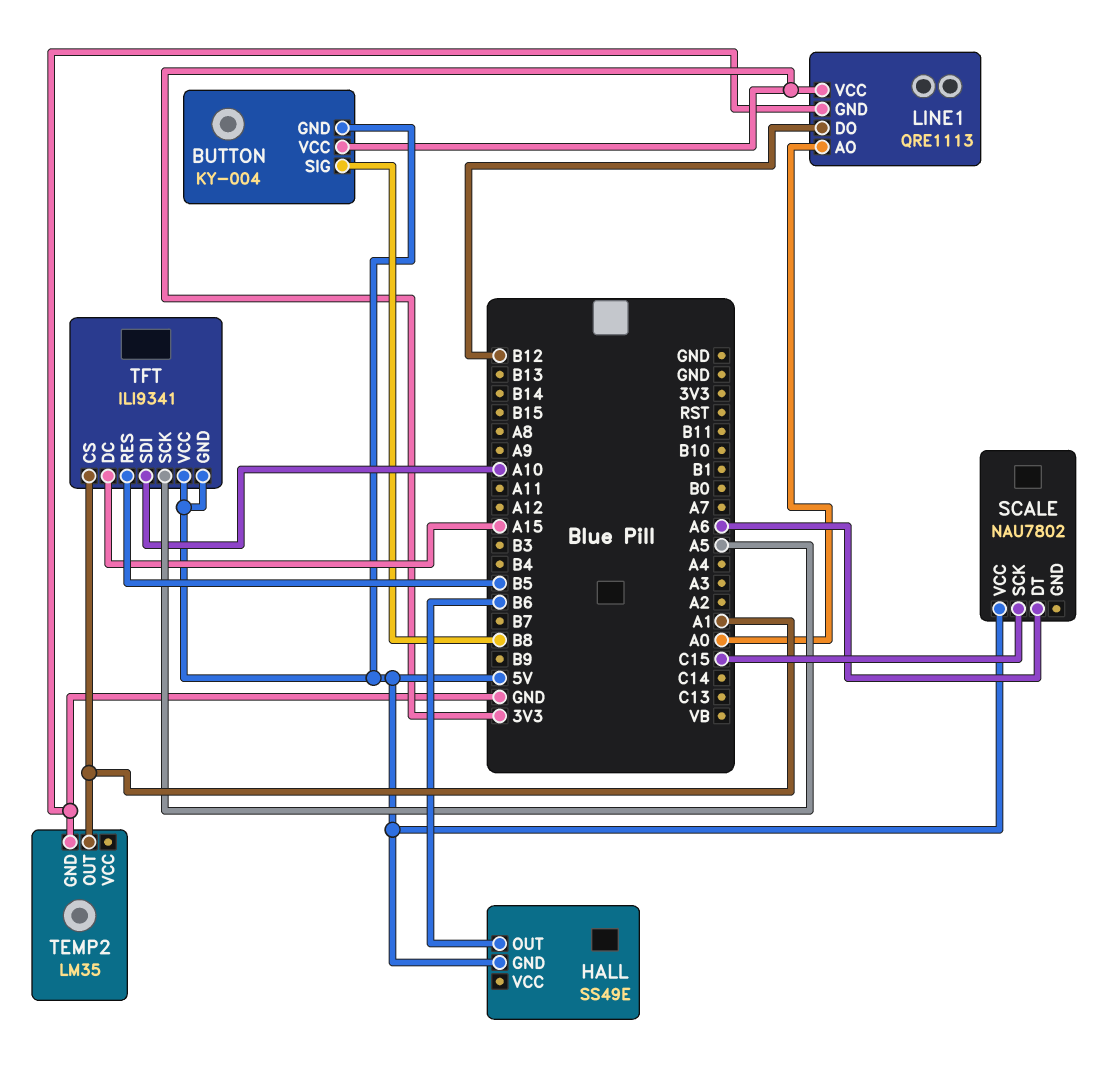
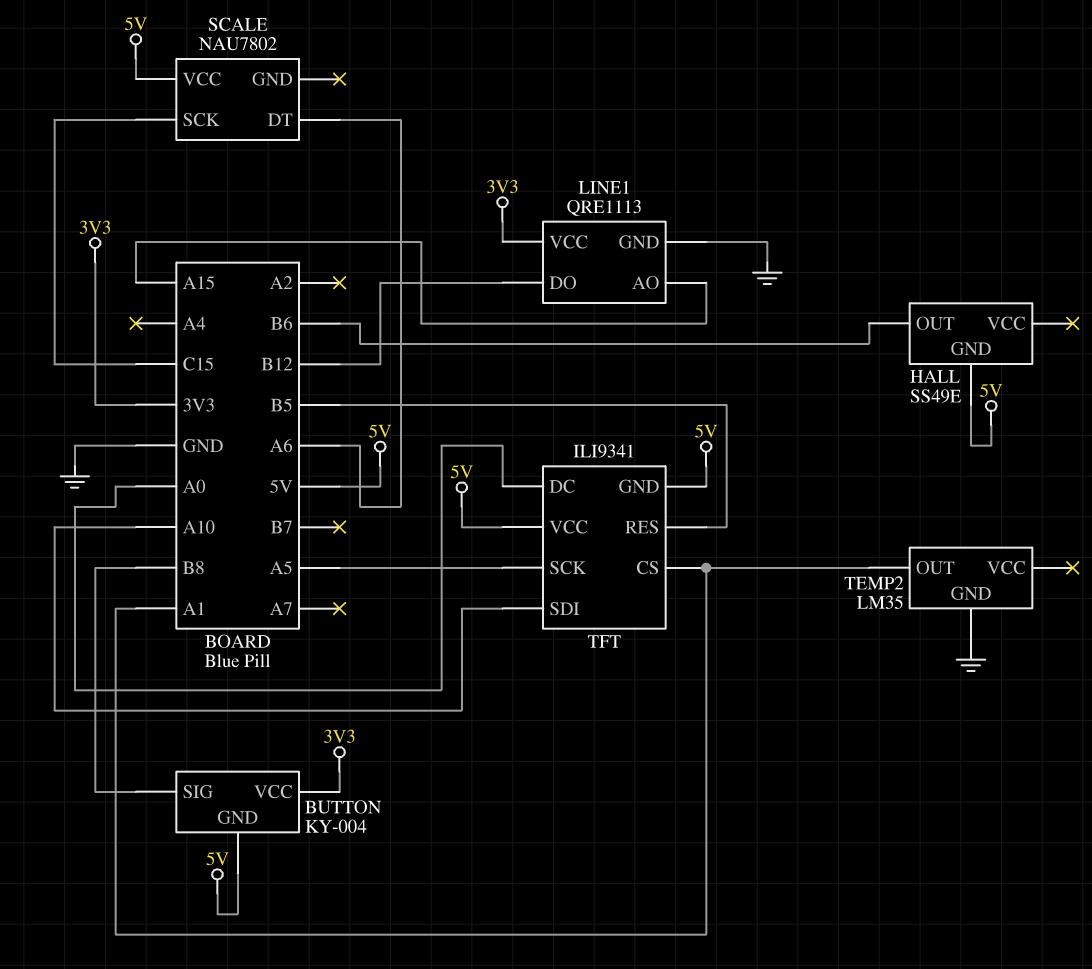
LINE1 pin AO: A0 -> A15
TFT pin DC: A15 -> A0

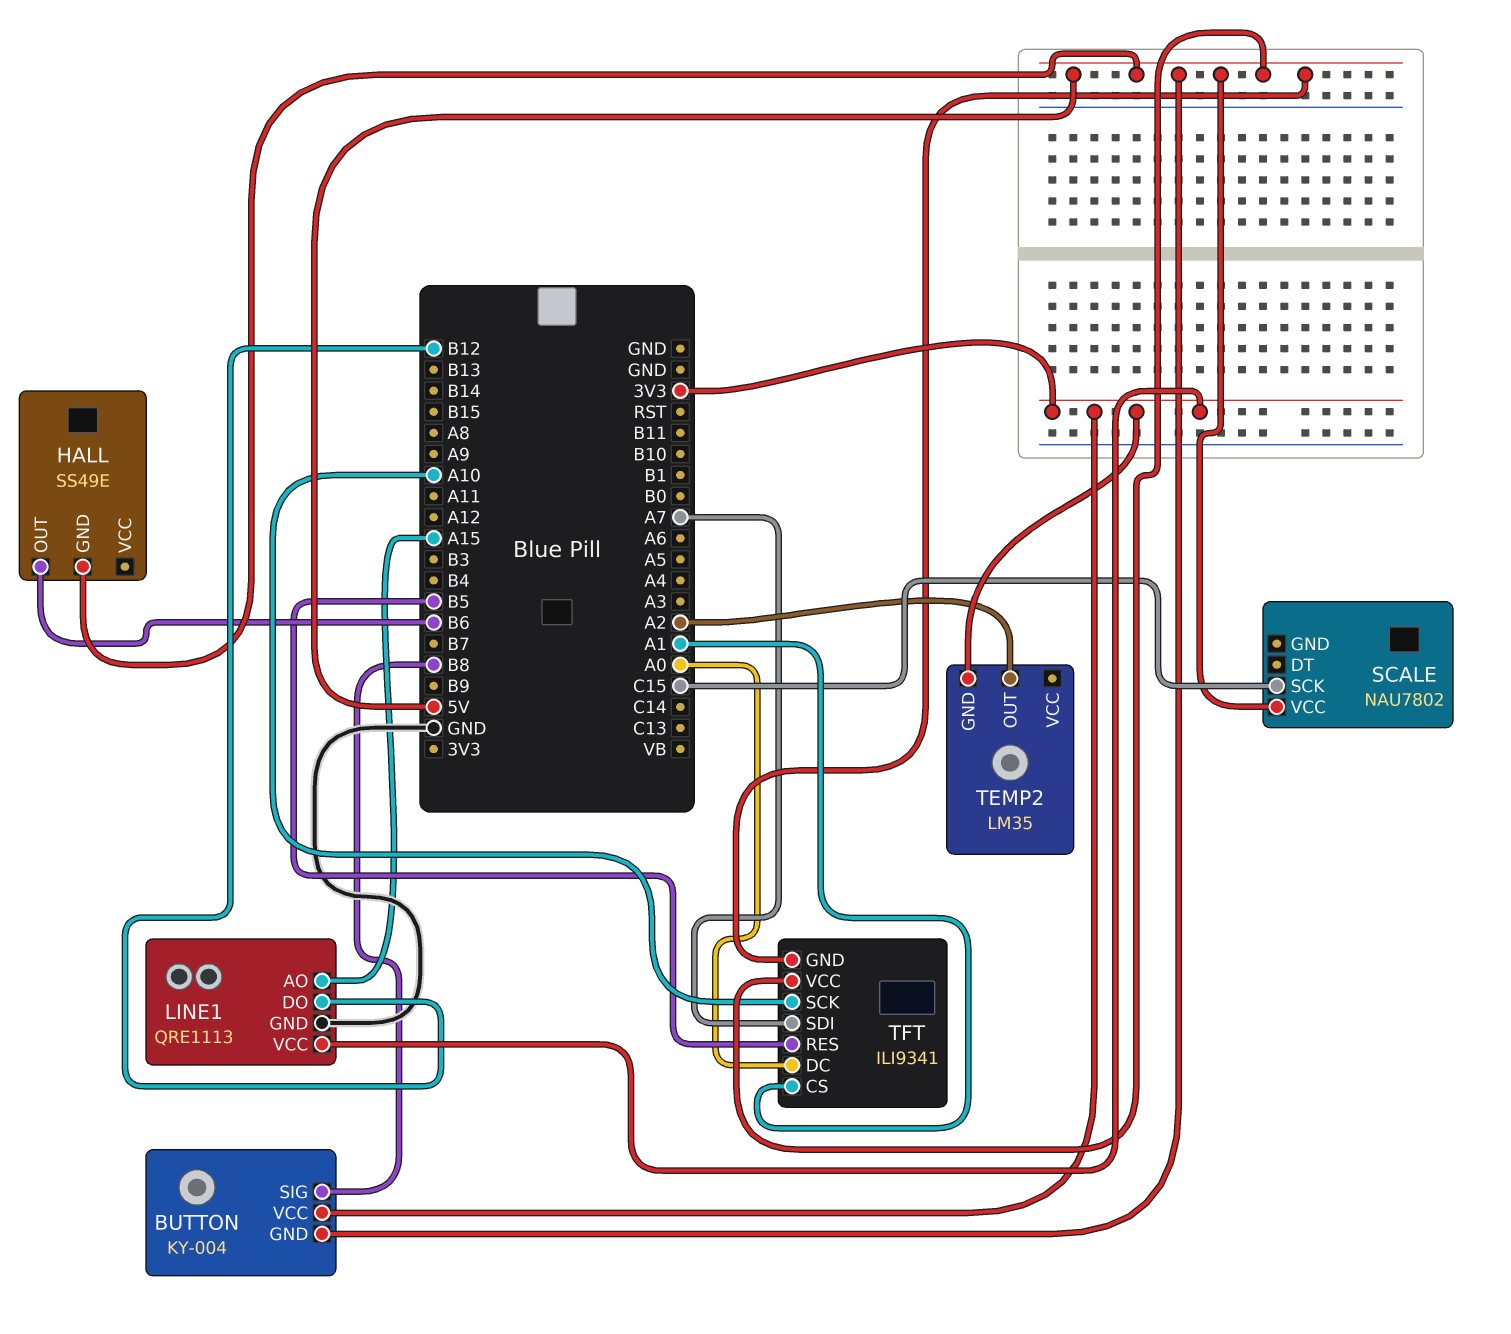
SCALE pin DT: A6 -> none
TEMP2 pin GND: GND -> 3V3
TEMP2 pin OUT: A1 -> A2
TFT pin SCK: A5 -> A10
TFT pin SDI: A10 -> A7

